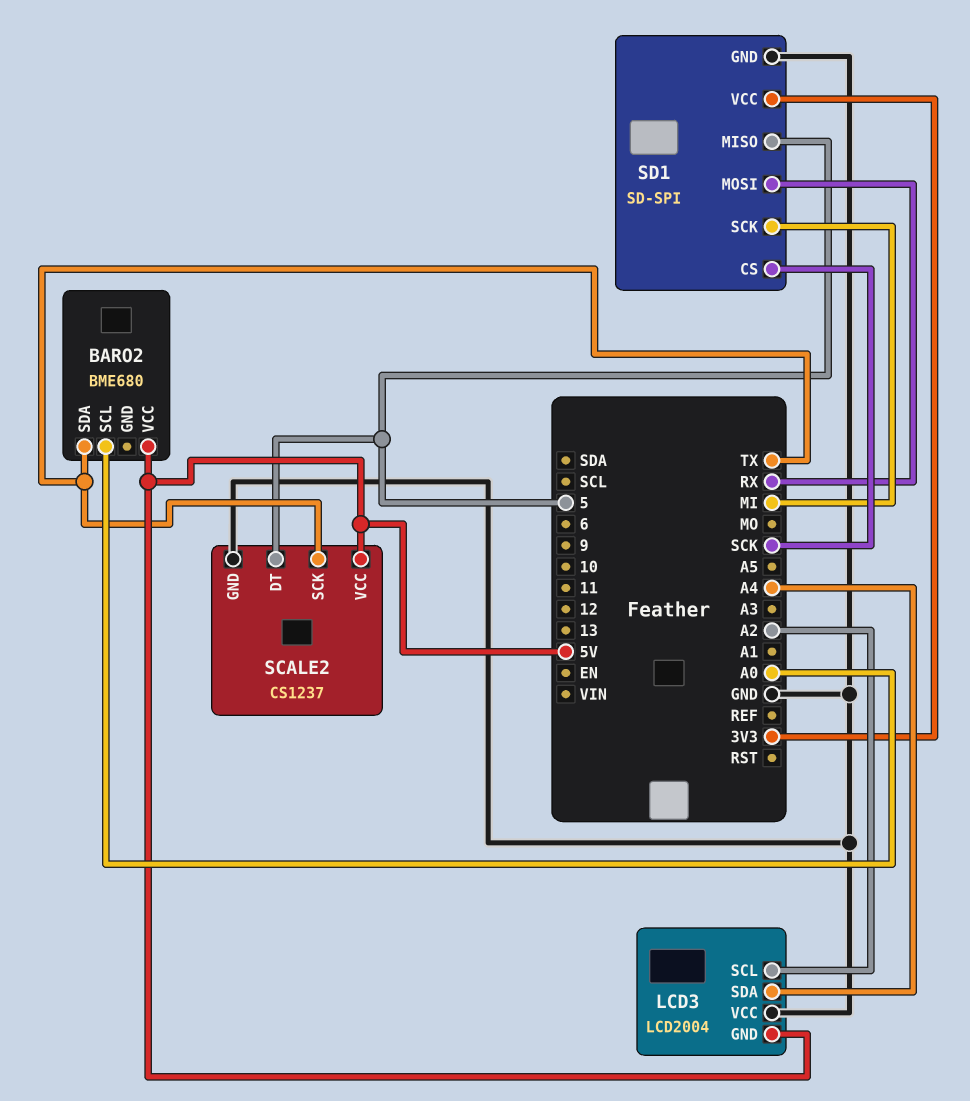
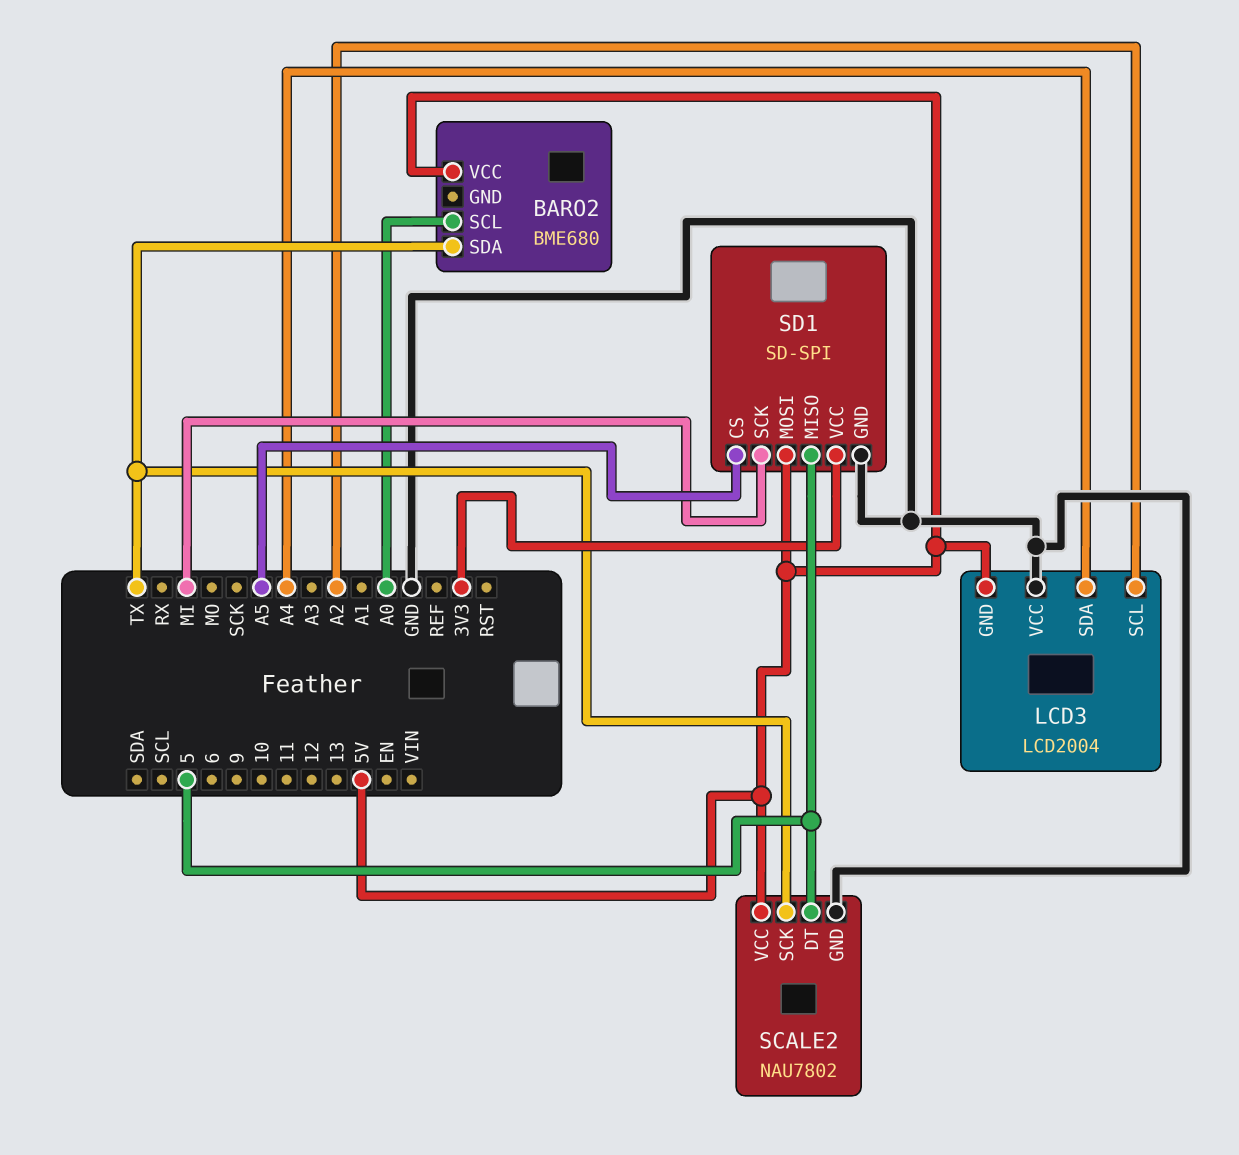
SCALE2: CS1237 -> NAU7802
SD1 pin CS: SCK -> A5
SD1 pin MOSI: RX -> 5V

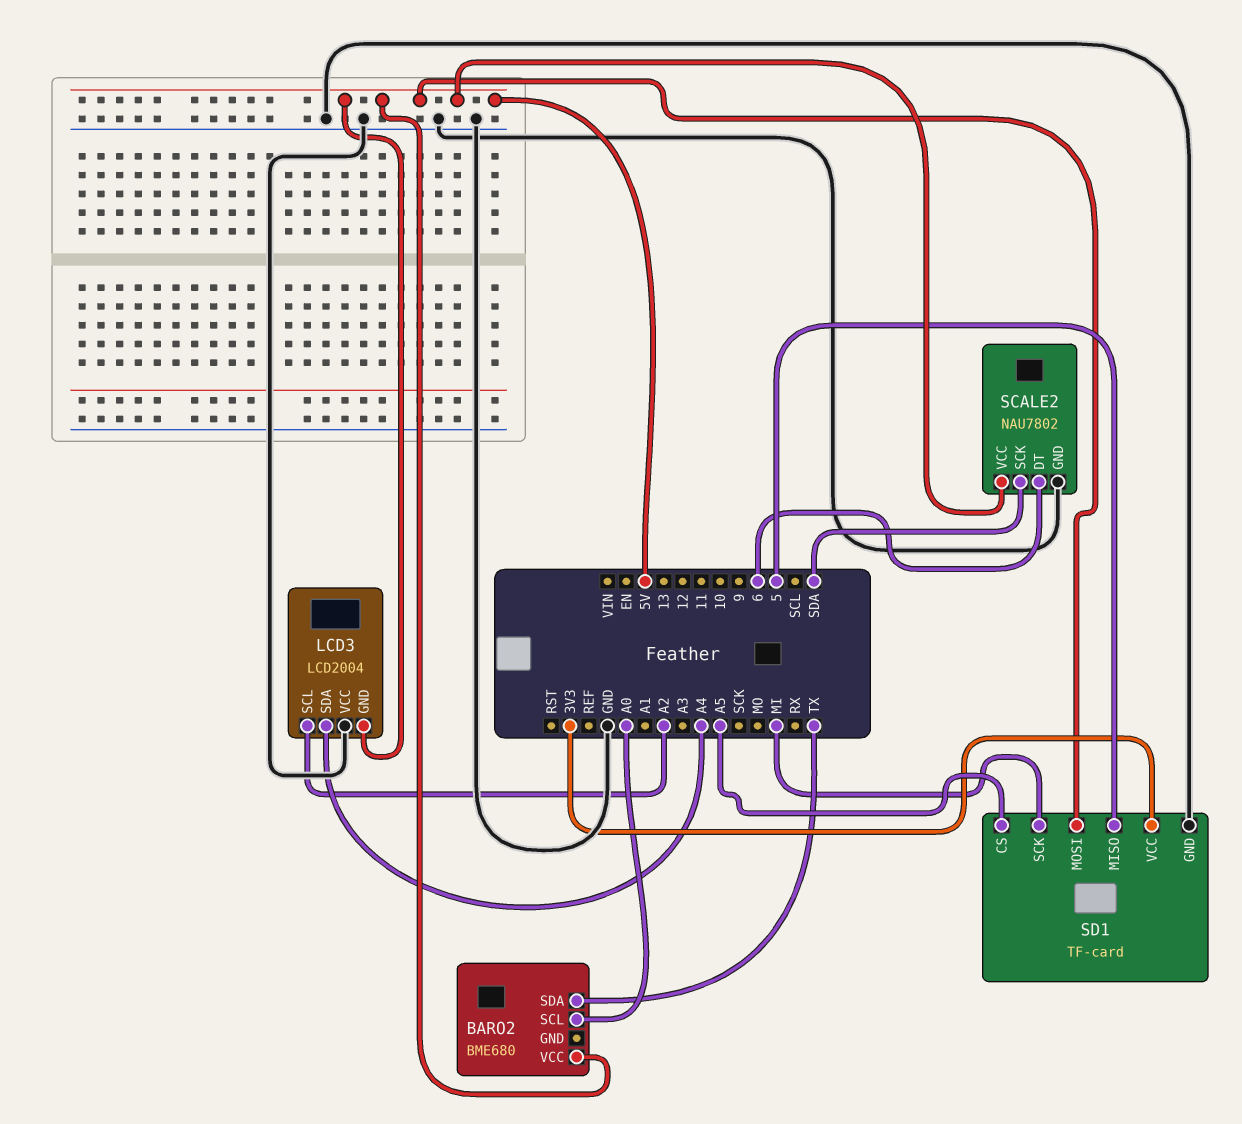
SCALE2 pin DT: 5 -> 6
SCALE2 pin SCK: TX -> SDA
SD1: SD-SPI -> TF-card

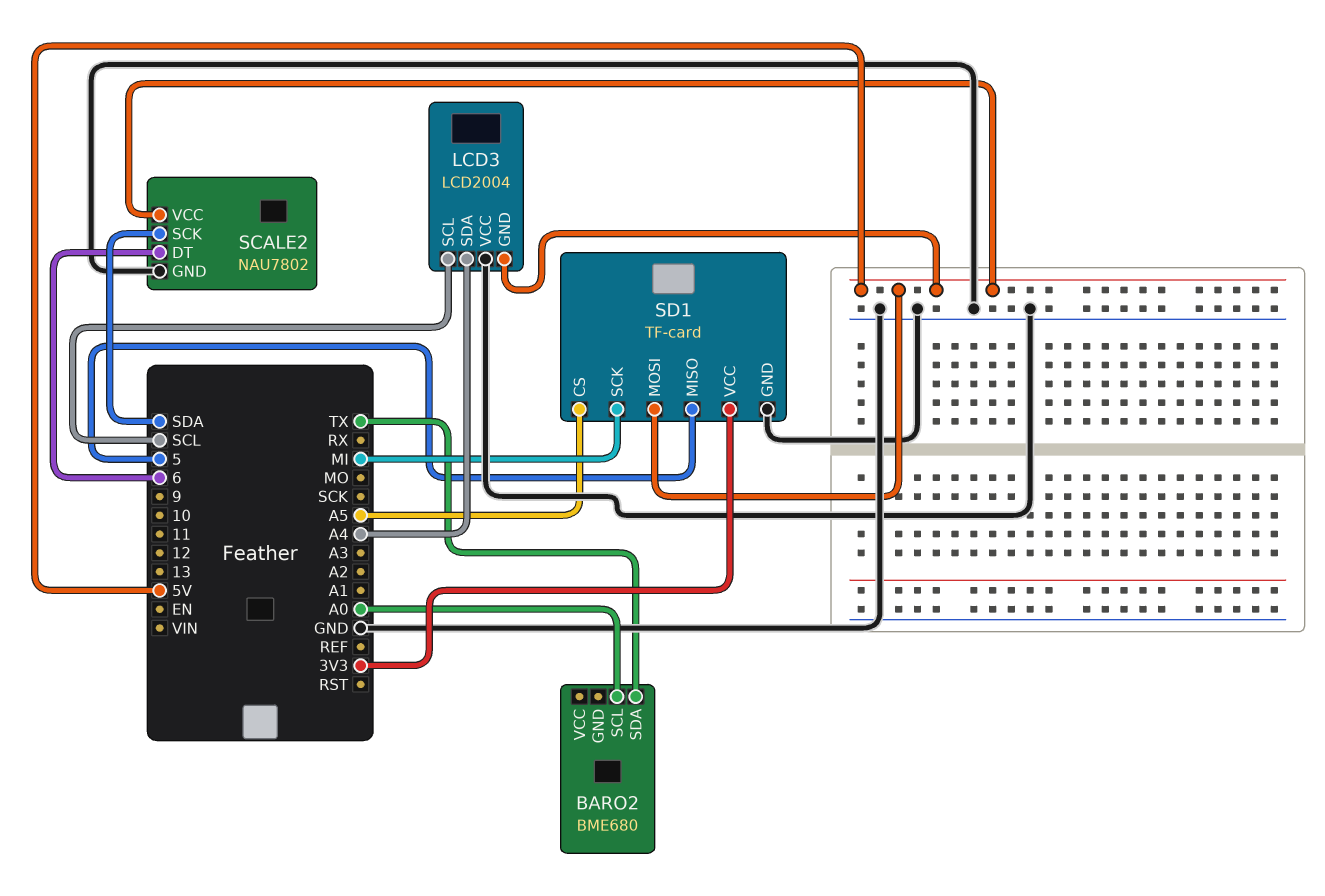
BARO2 pin VCC: 5V -> none
LCD3 pin SCL: A2 -> SCL

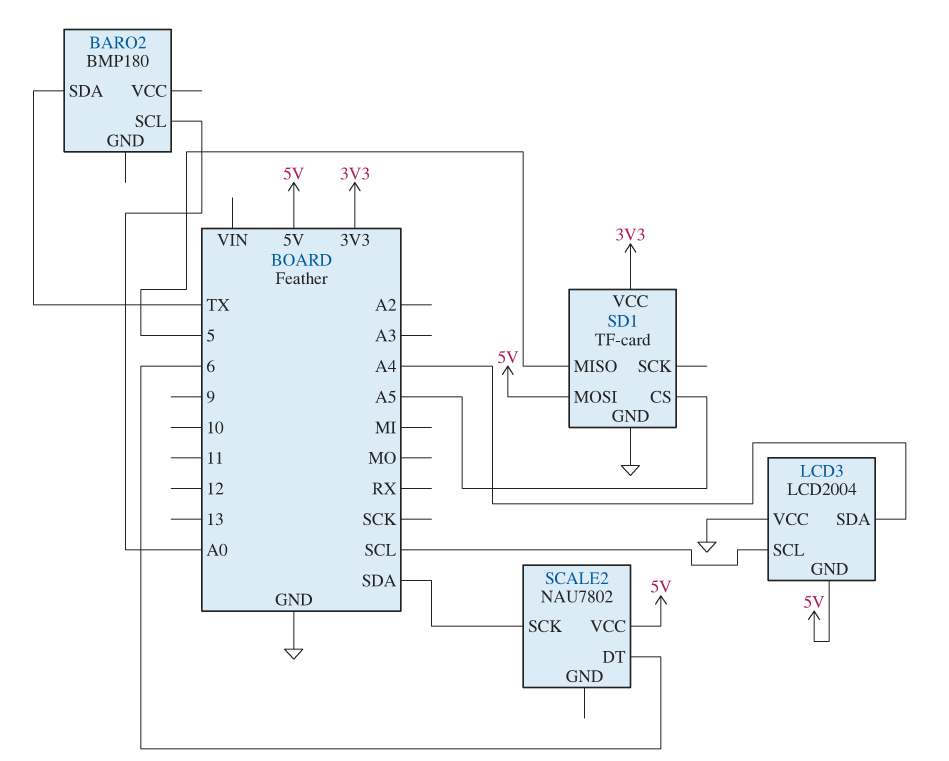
BARO2: BME680 -> BMP180
SCALE2 pin GND: GND -> none
SD1 pin SCK: MI -> none

